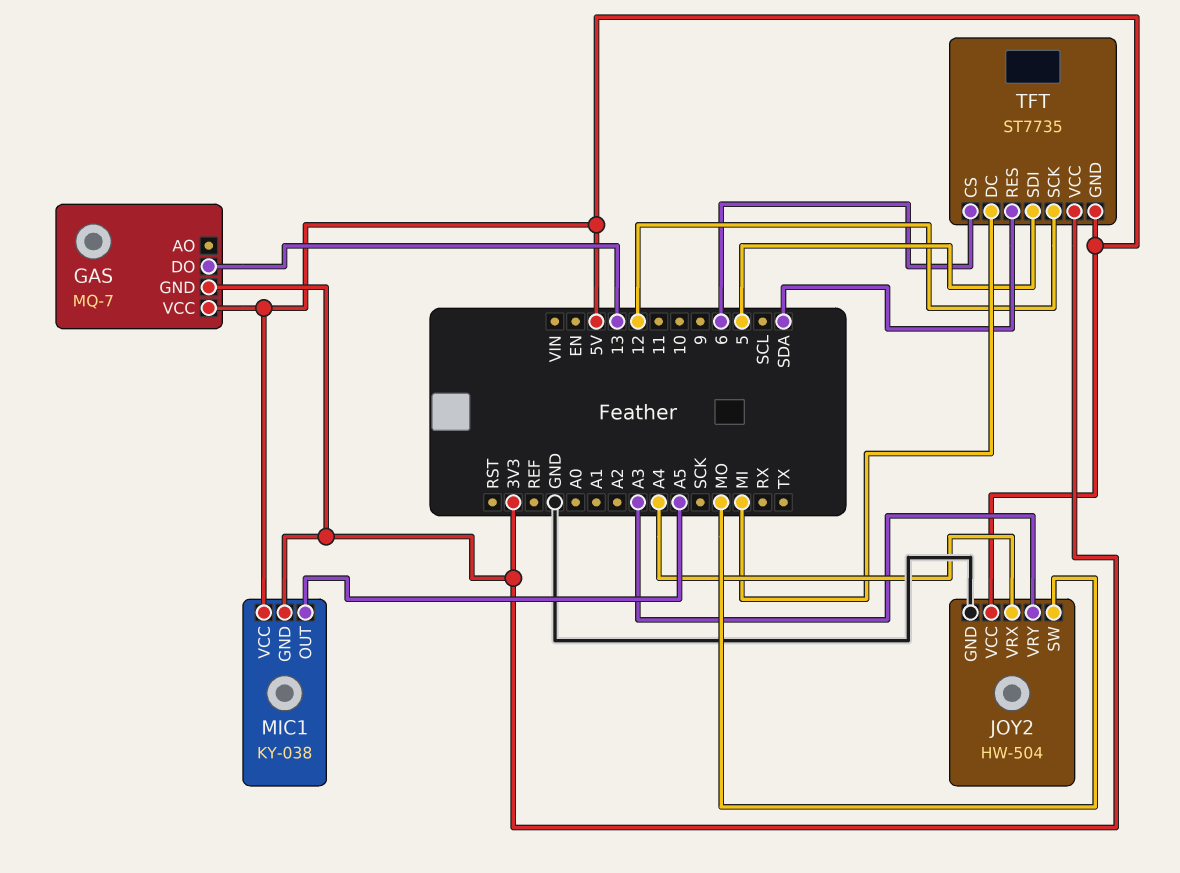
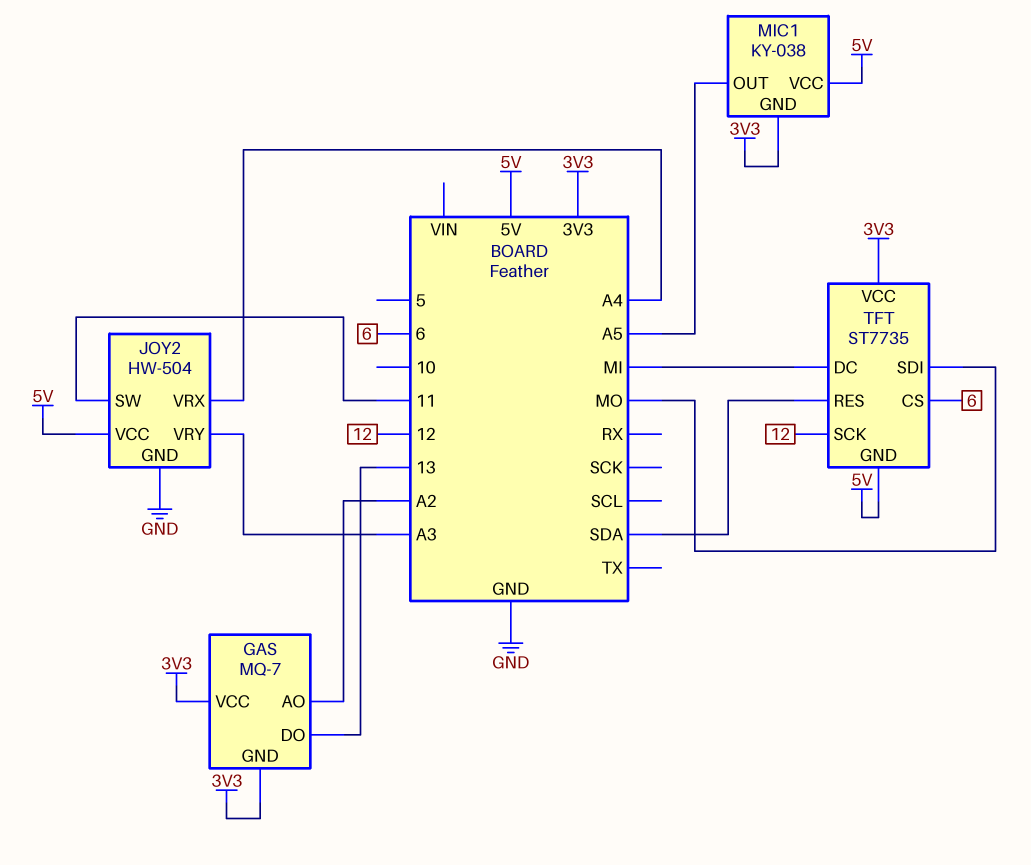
GAS pin AO: none -> A2
GAS pin VCC: 5V -> 3V3
JOY2 pin SW: MO -> 11
TFT pin SDI: 5 -> MO

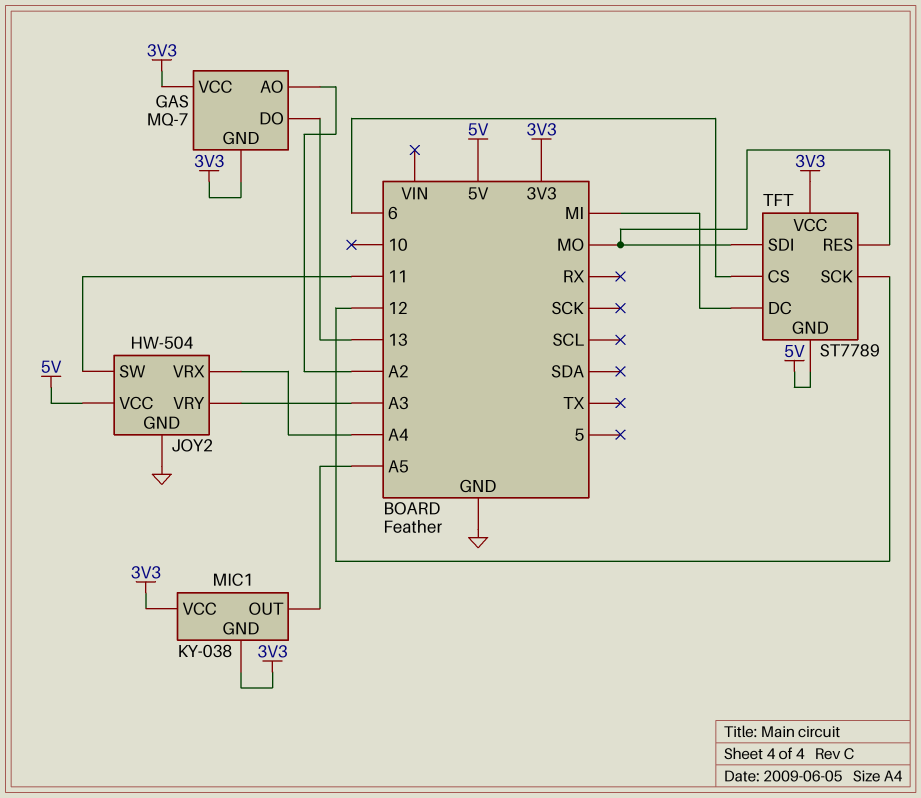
MIC1 pin VCC: 5V -> 3V3
TFT: ST7735 -> ST7789
TFT pin RES: SDA -> MO

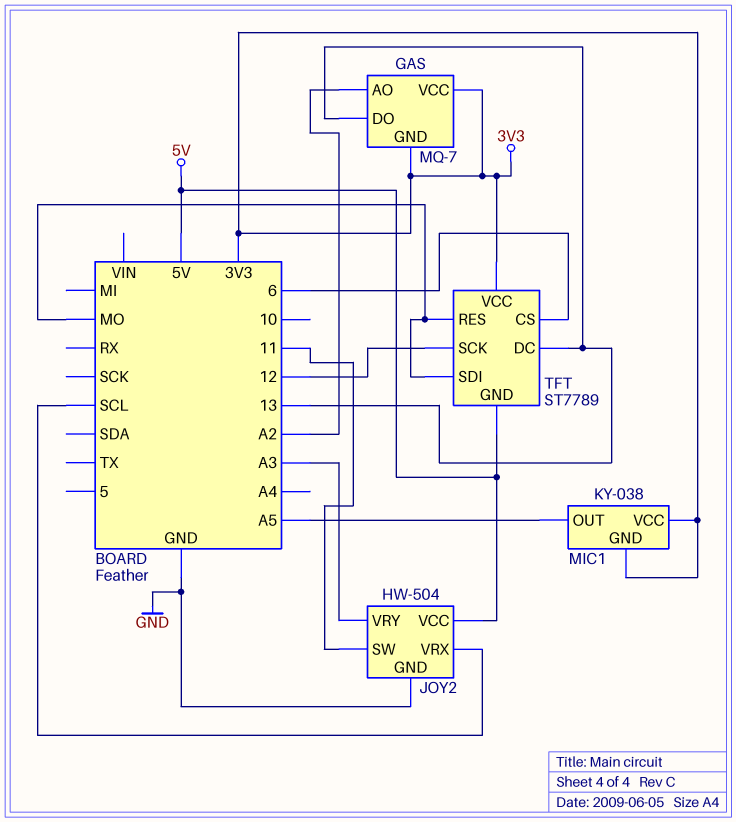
JOY2 pin VRX: A4 -> SCL
TFT pin DC: MI -> 13

